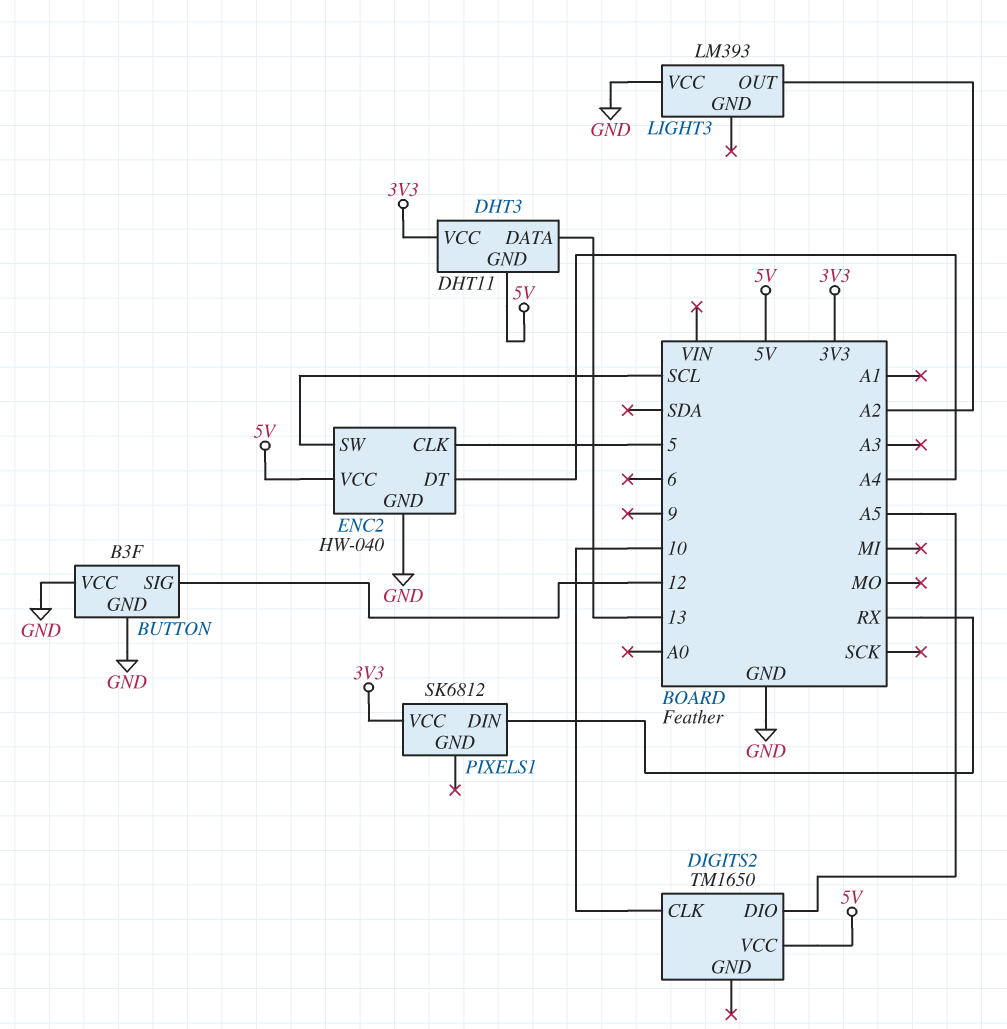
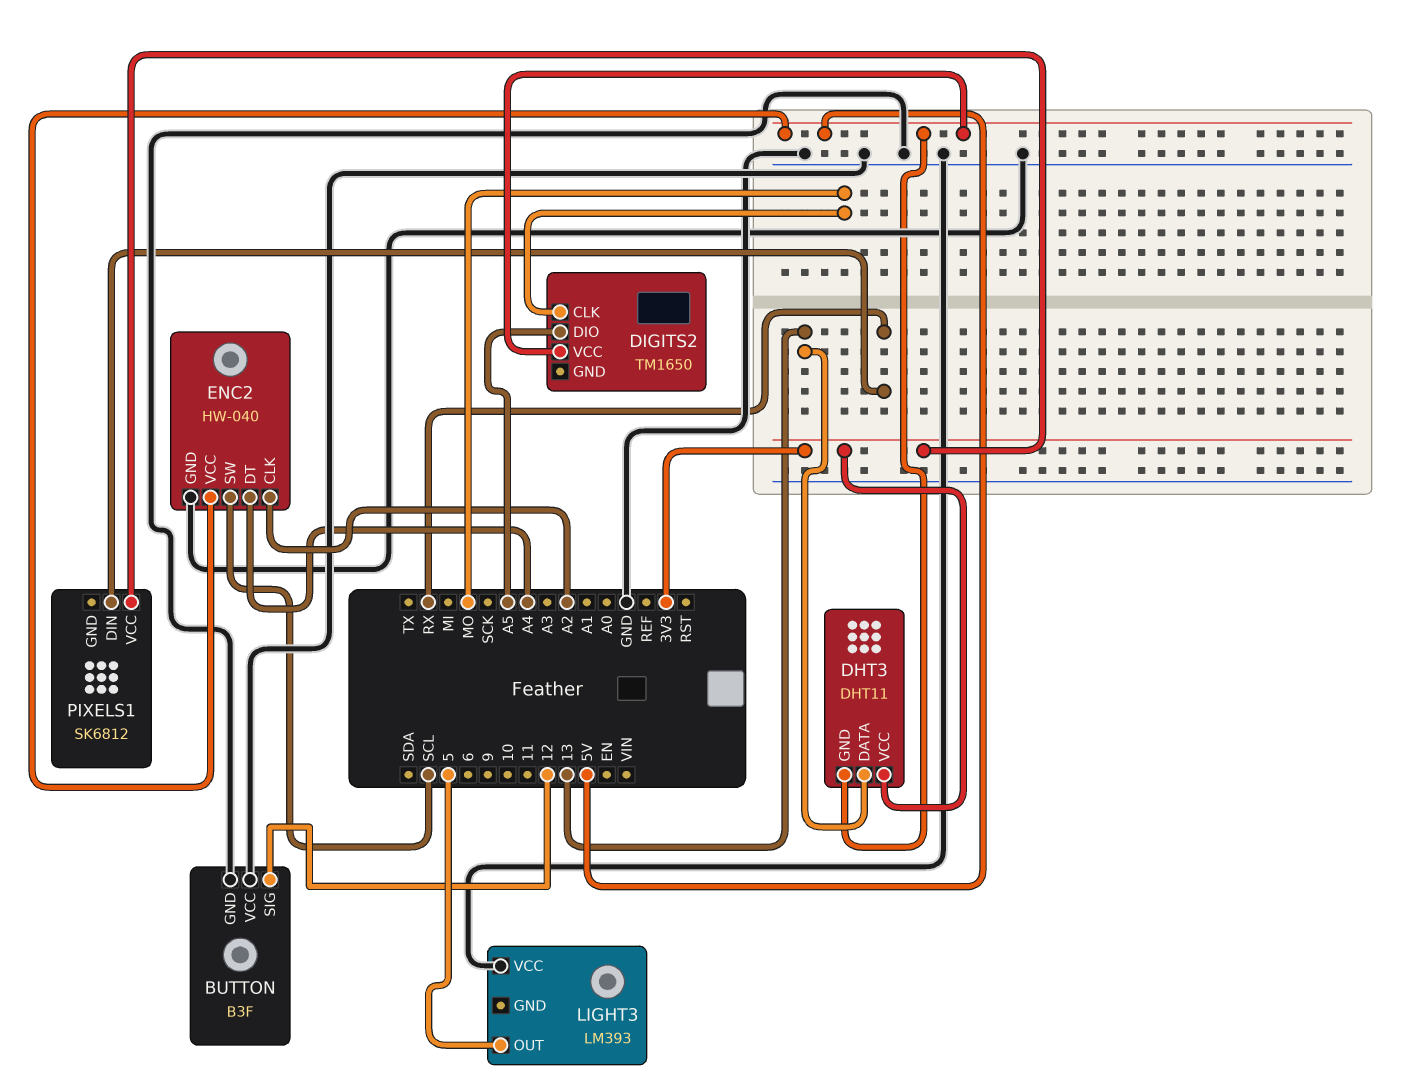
DIGITS2 pin CLK: 10 -> MO
ENC2 pin CLK: 5 -> A2
LIGHT3 pin OUT: A2 -> 5

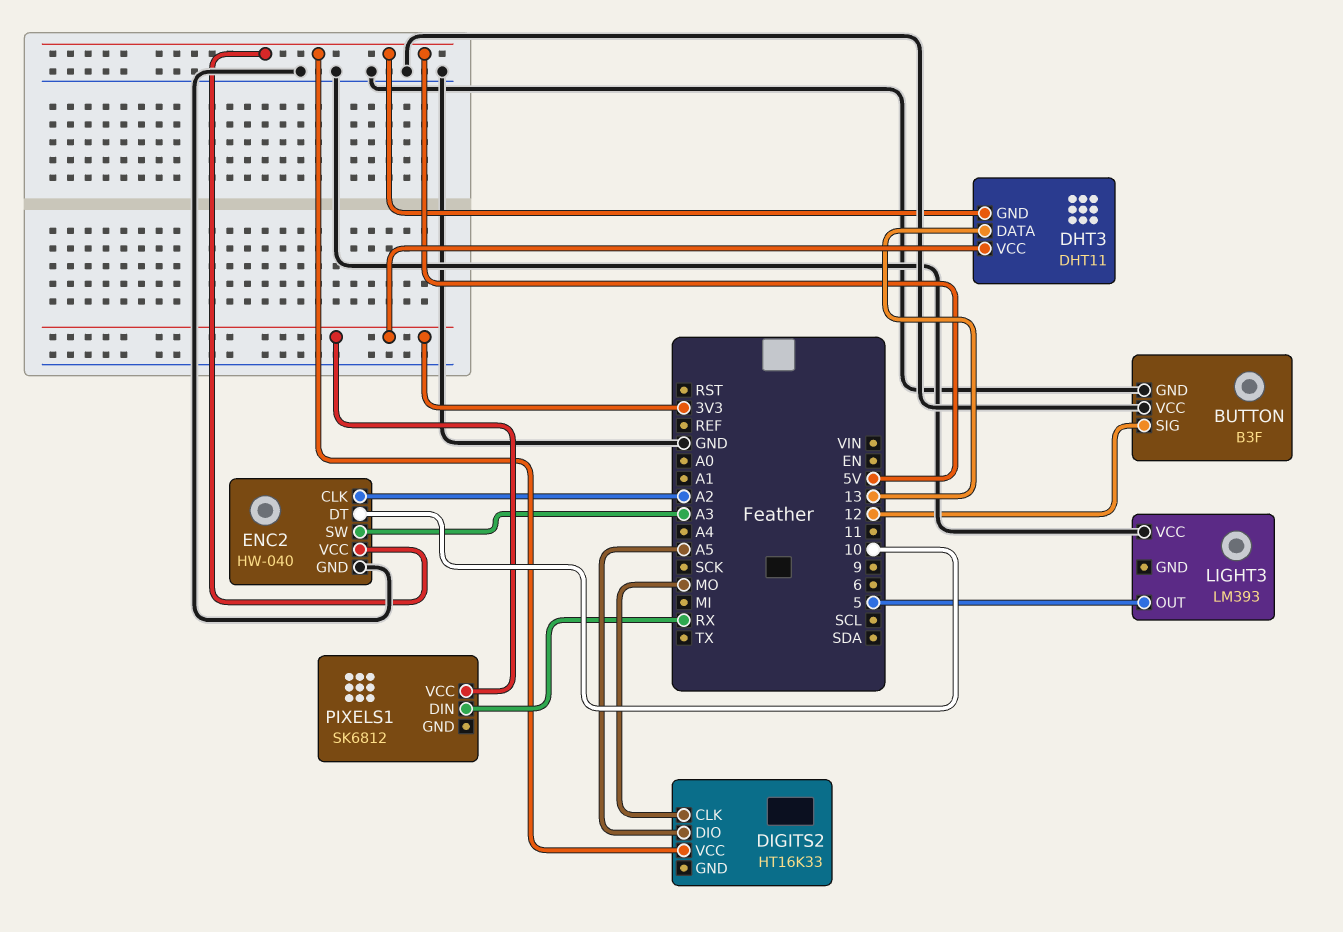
DIGITS2: TM1650 -> HT16K33
ENC2 pin DT: A4 -> 10
ENC2 pin SW: SCL -> A3

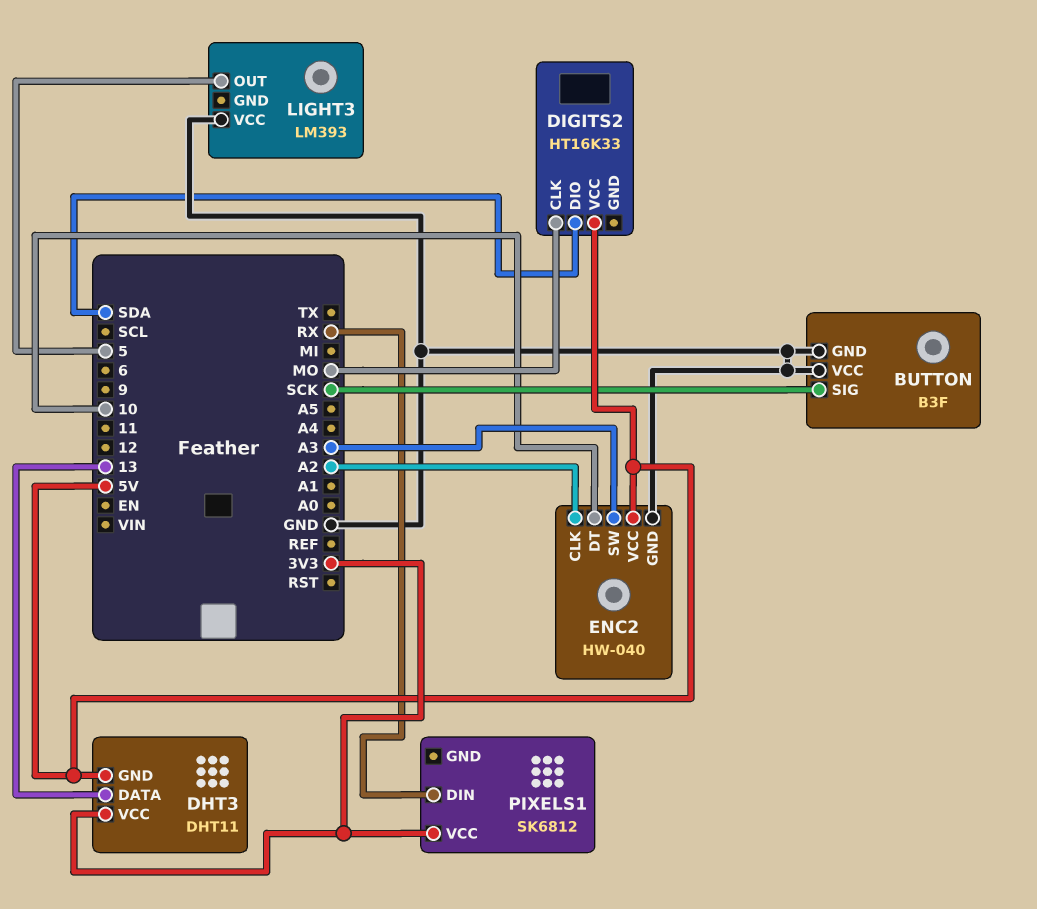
BUTTON pin SIG: 12 -> SCK
DIGITS2 pin DIO: A5 -> SDA

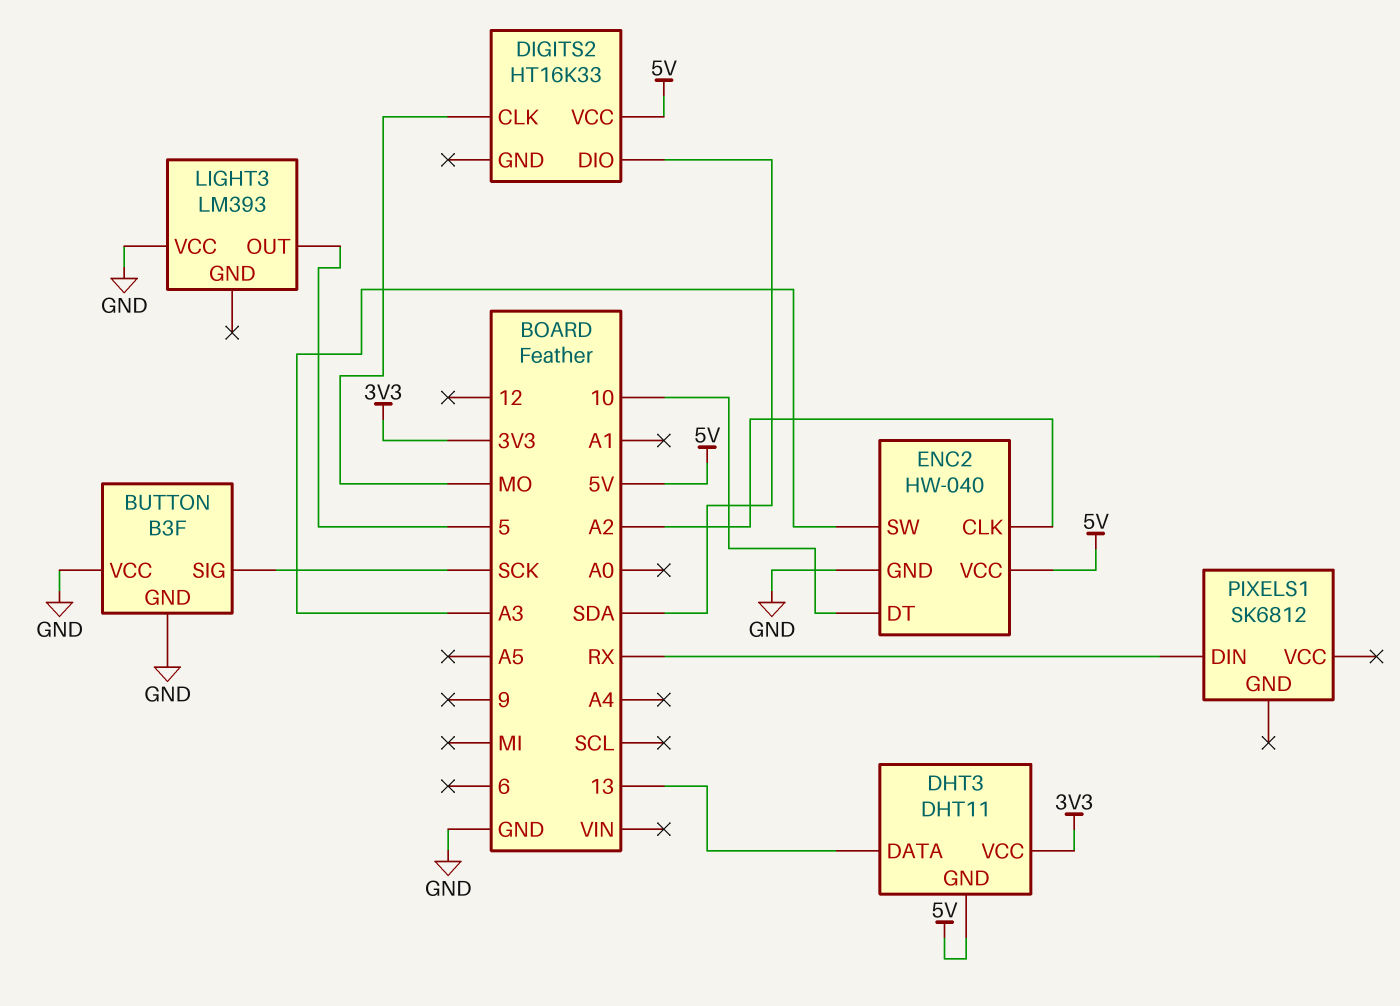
PIXELS1 pin VCC: 3V3 -> none

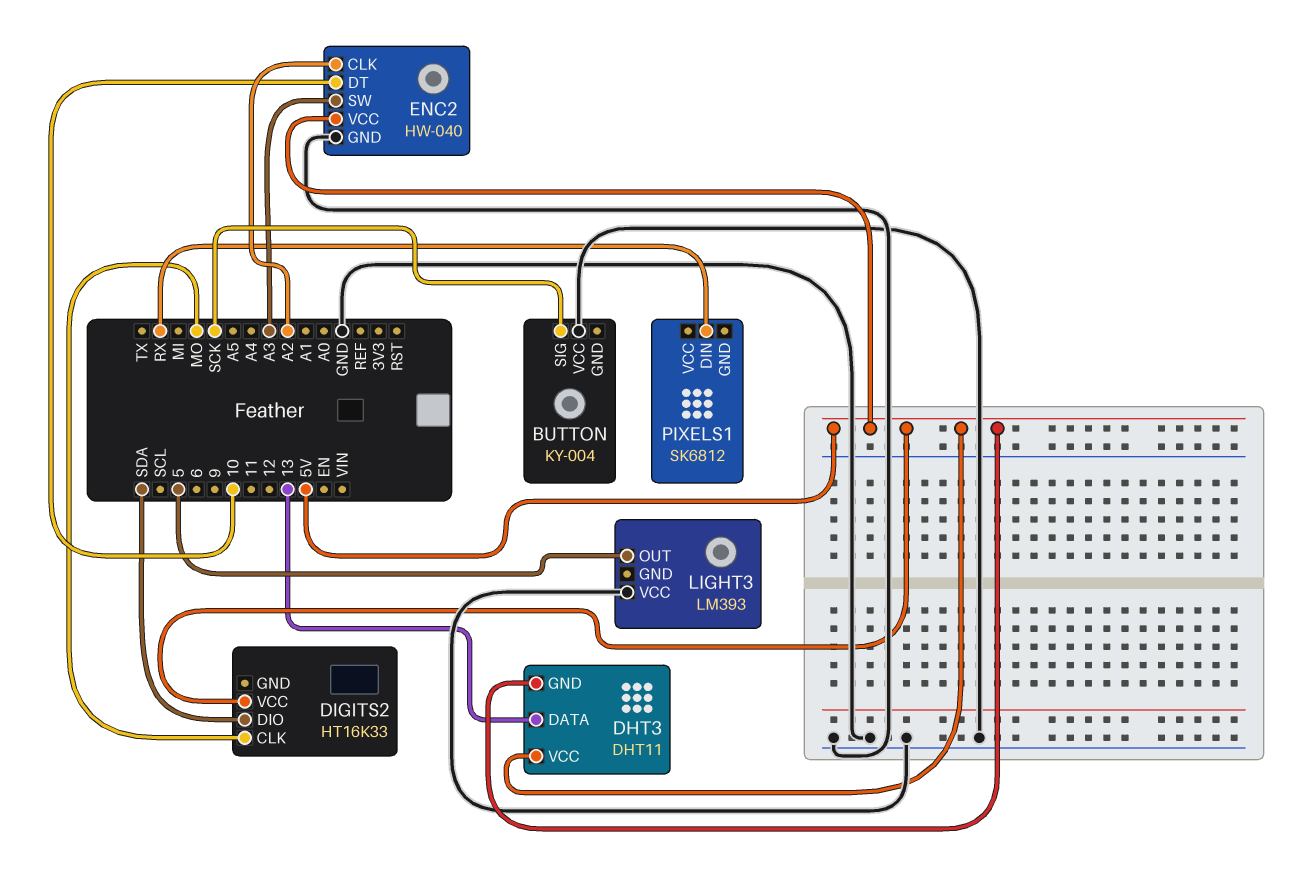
BUTTON: B3F -> KY-004
BUTTON pin GND: GND -> none
DHT3 pin VCC: 3V3 -> 5V

